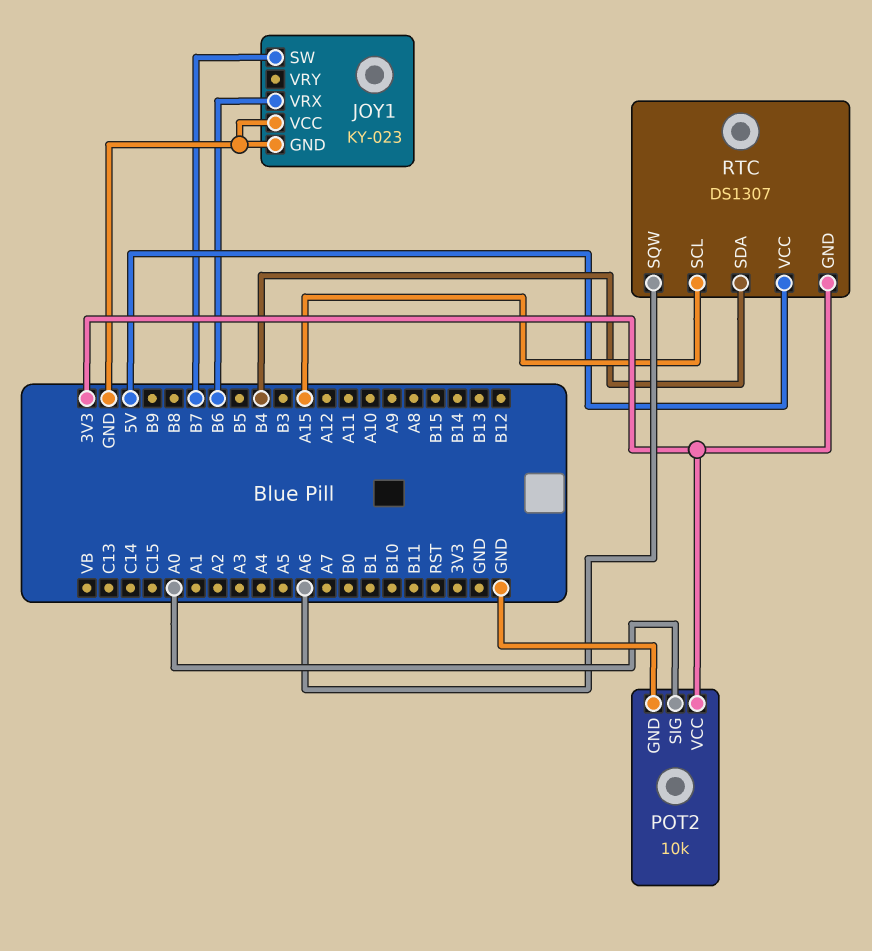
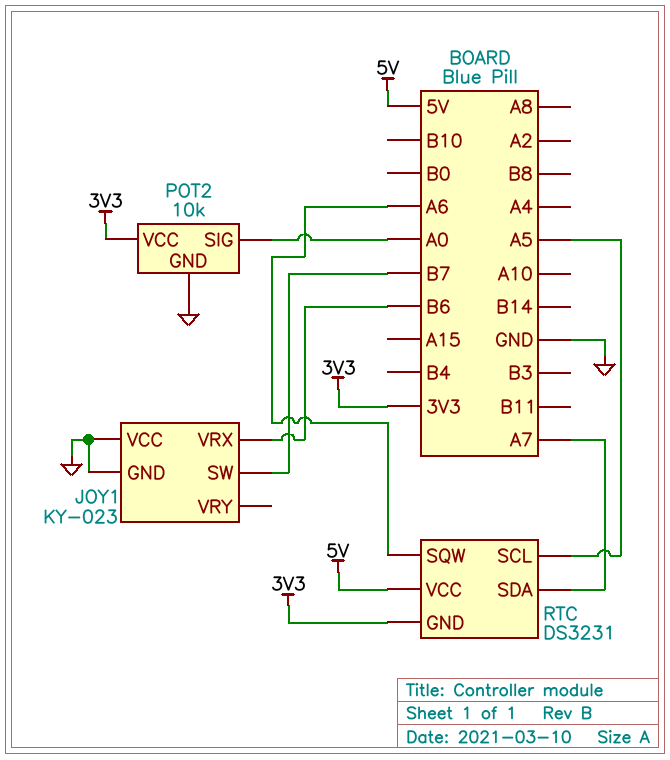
RTC: DS1307 -> DS3231
RTC pin SCL: A15 -> A5
RTC pin SDA: B4 -> A7

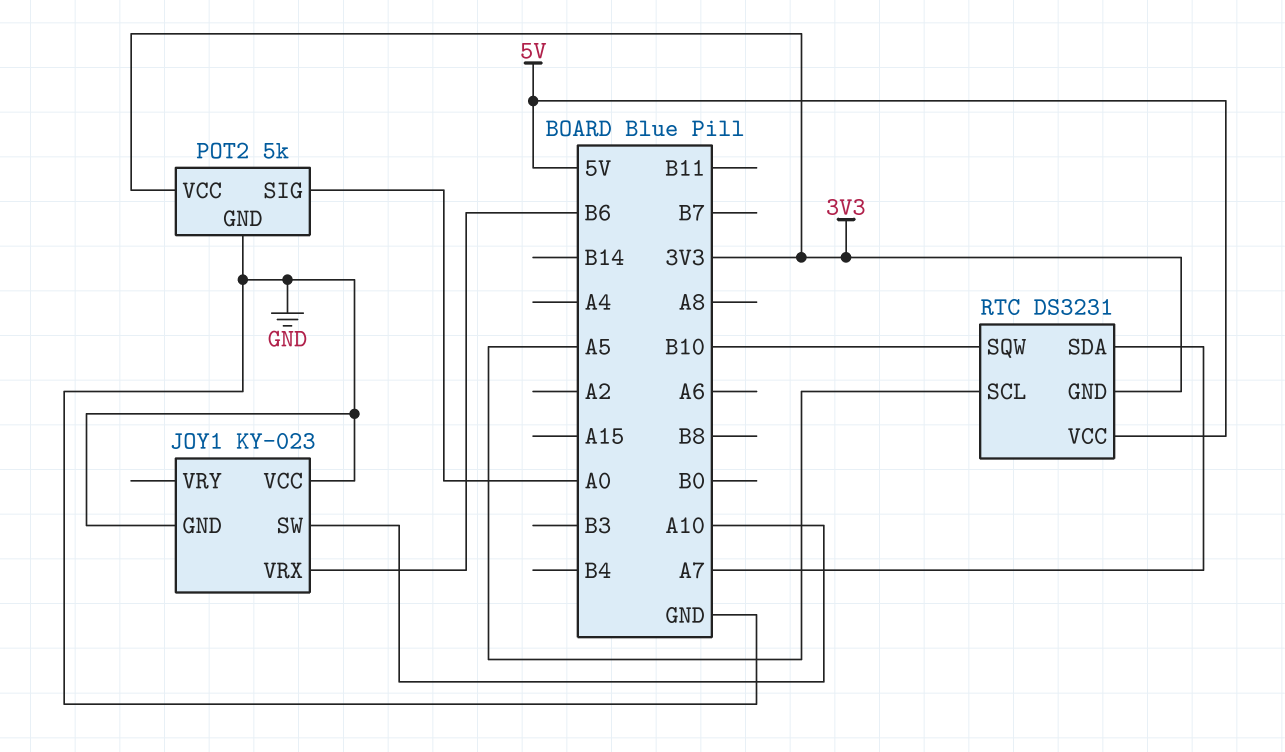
JOY1 pin SW: B7 -> A10
POT2: 10k -> 5k
RTC pin SQW: A6 -> B10

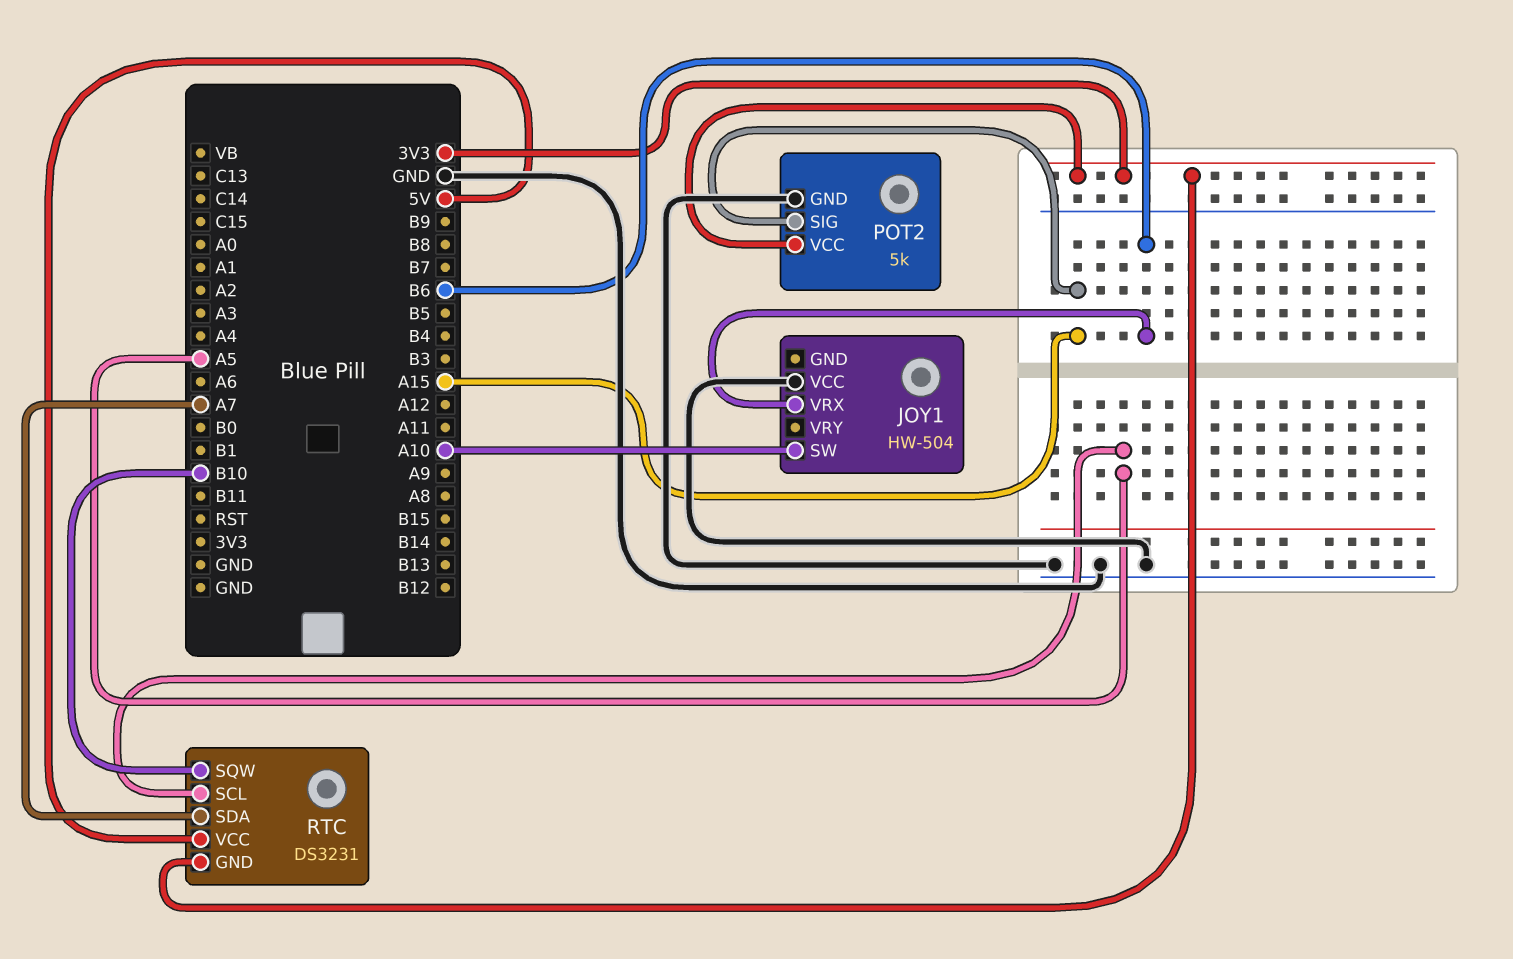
JOY1: KY-023 -> HW-504
JOY1 pin GND: GND -> none
POT2 pin SIG: A0 -> A15

